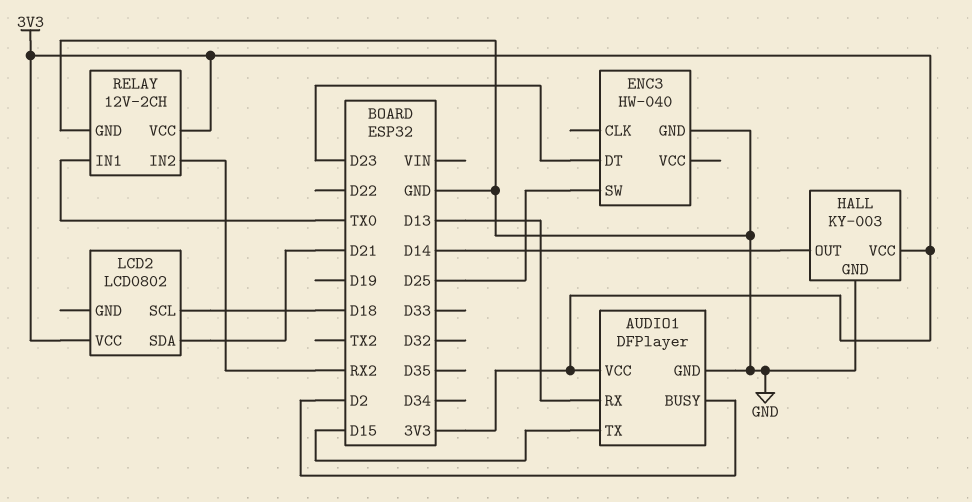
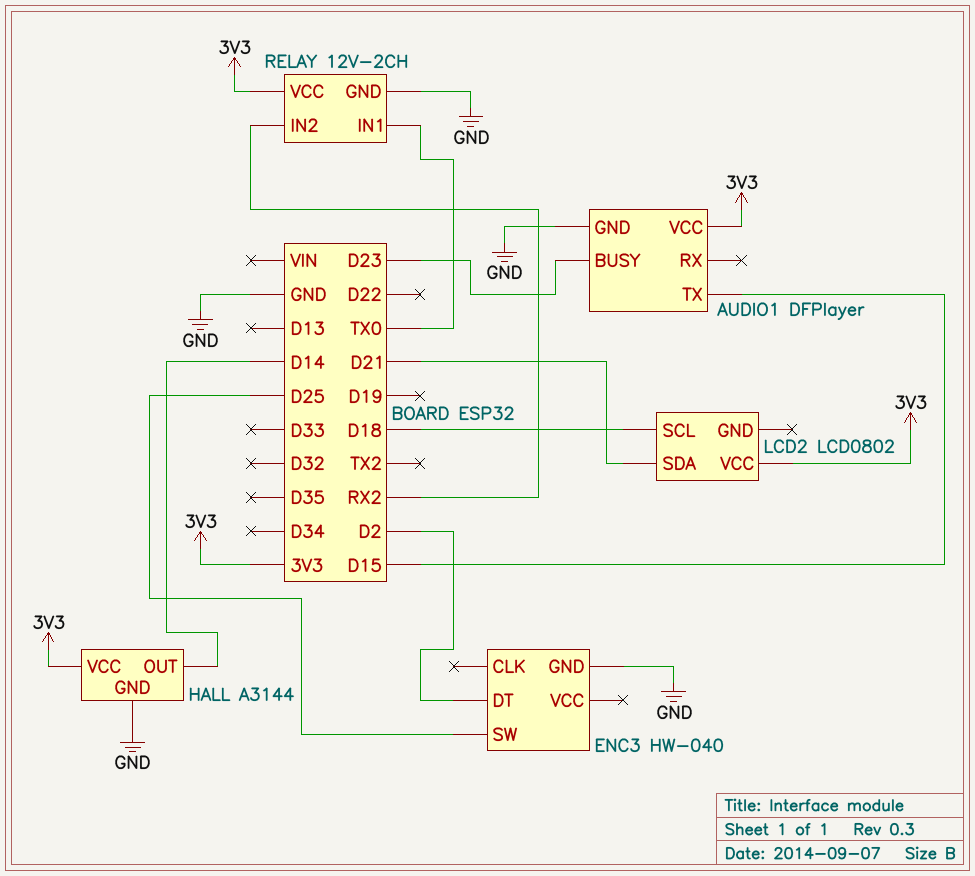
AUDIO1 pin BUSY: D2 -> D23
AUDIO1 pin RX: D13 -> none
ENC3 pin DT: D23 -> D2
HALL: KY-003 -> A3144

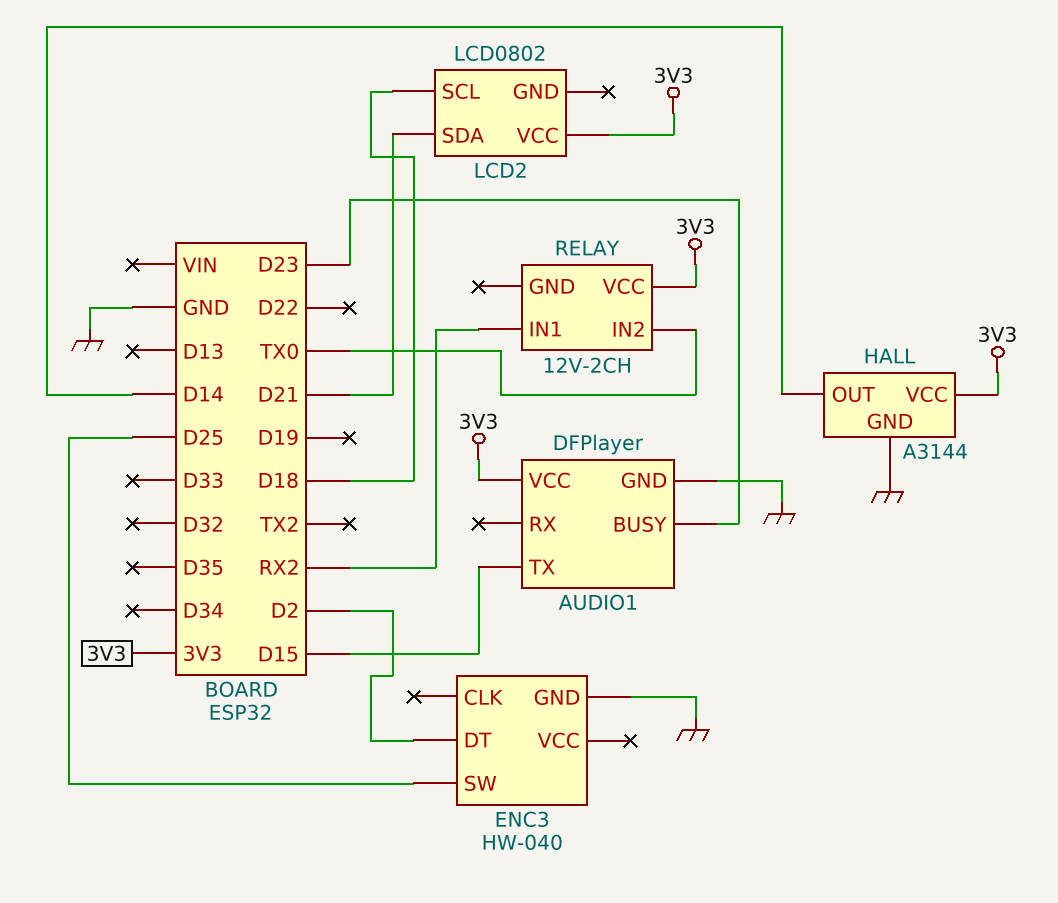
RELAY pin GND: GND -> none
RELAY pin IN1: TX0 -> RX2
RELAY pin IN2: RX2 -> TX0

